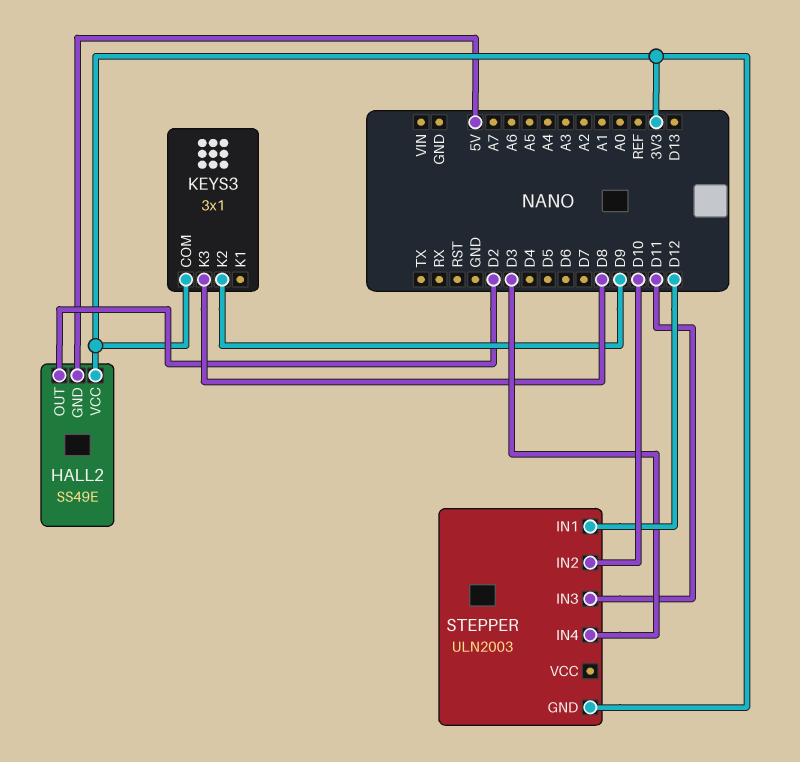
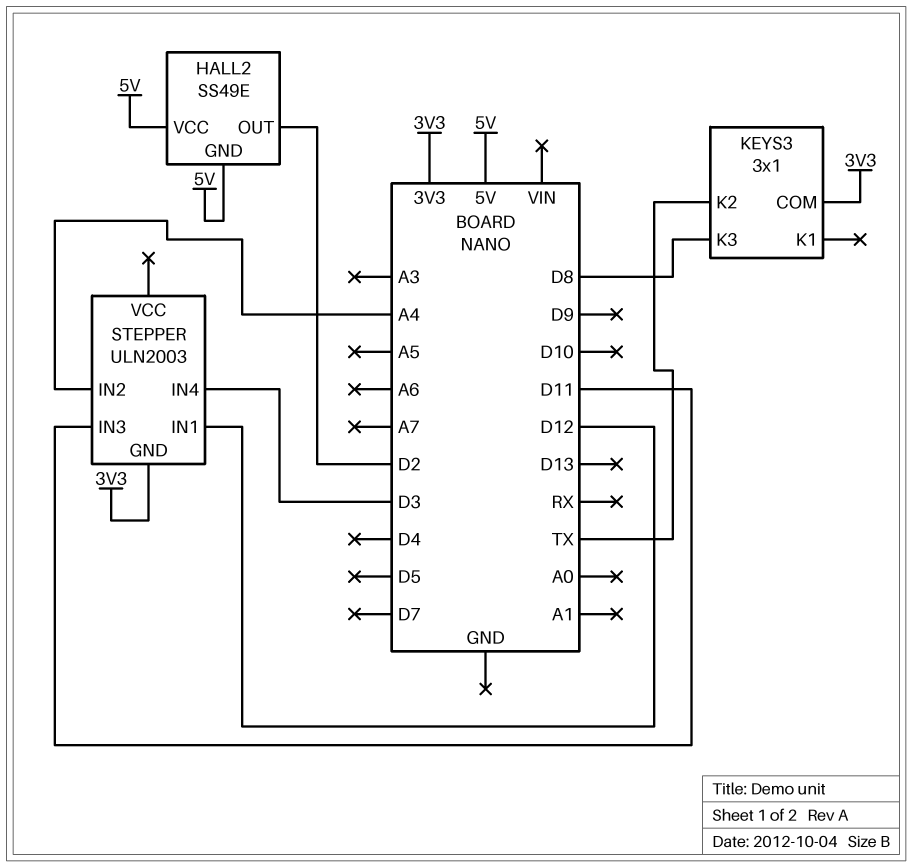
HALL2 pin VCC: 3V3 -> 5V
KEYS3 pin K2: D9 -> TX
STEPPER pin IN2: D10 -> A4

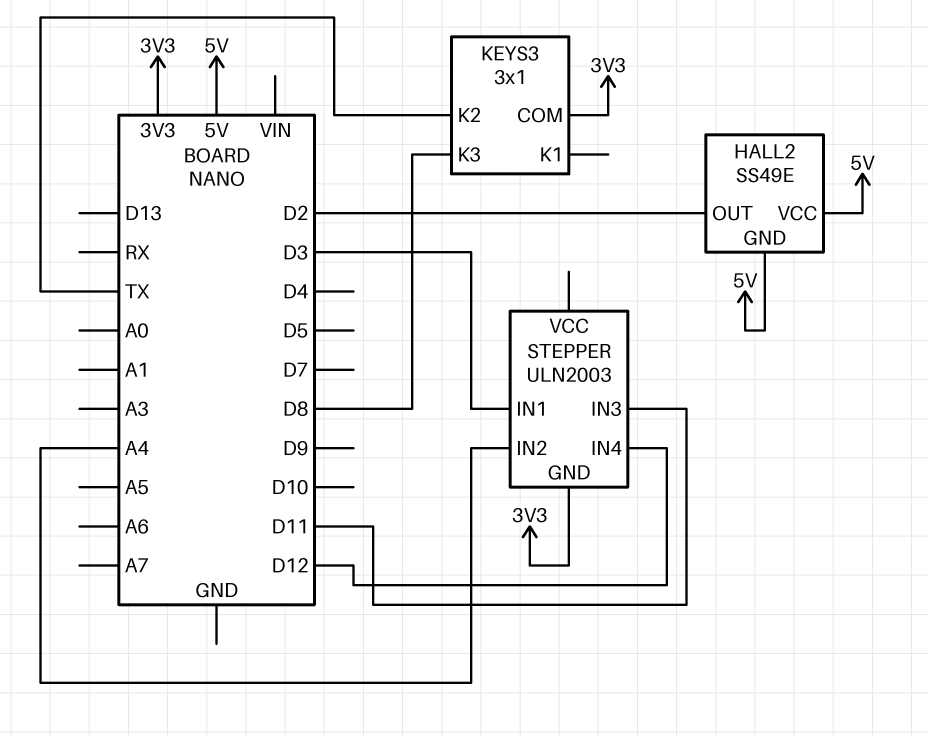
STEPPER pin IN1: D12 -> D3
STEPPER pin IN4: D3 -> D12

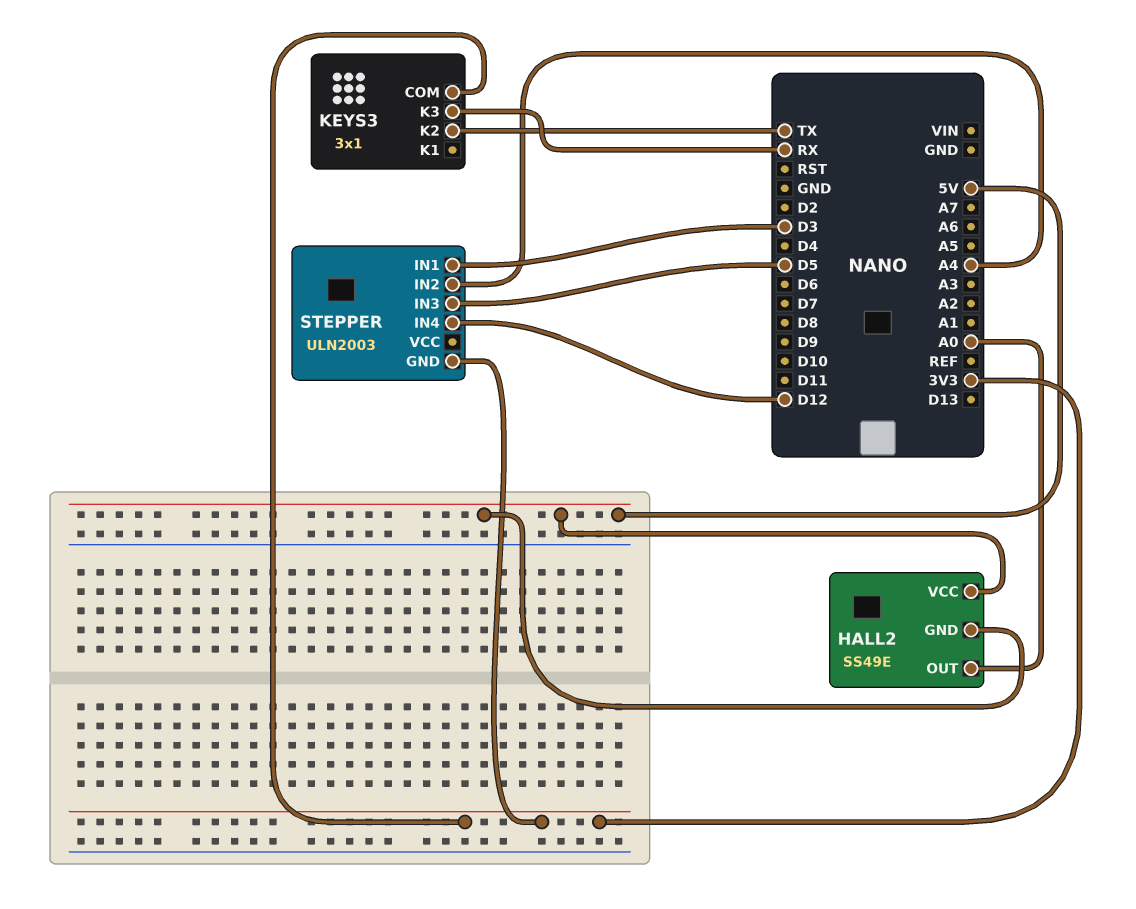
HALL2 pin OUT: D2 -> A0
KEYS3 pin K3: D8 -> RX
STEPPER pin IN3: D11 -> D5

